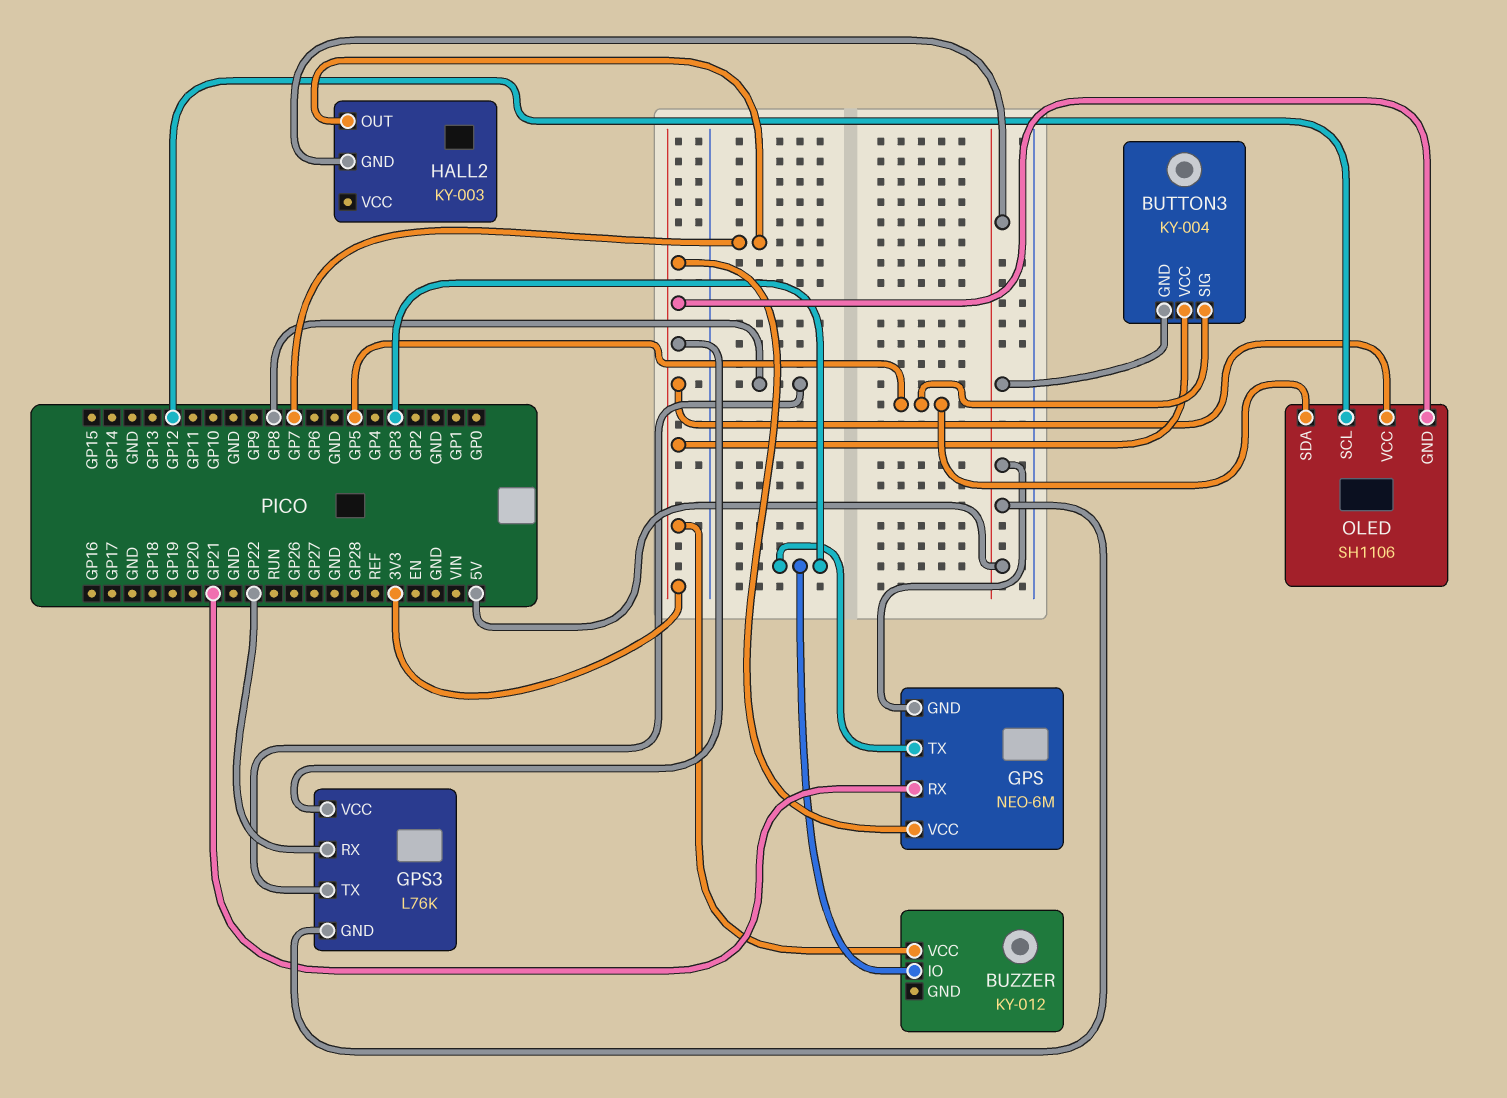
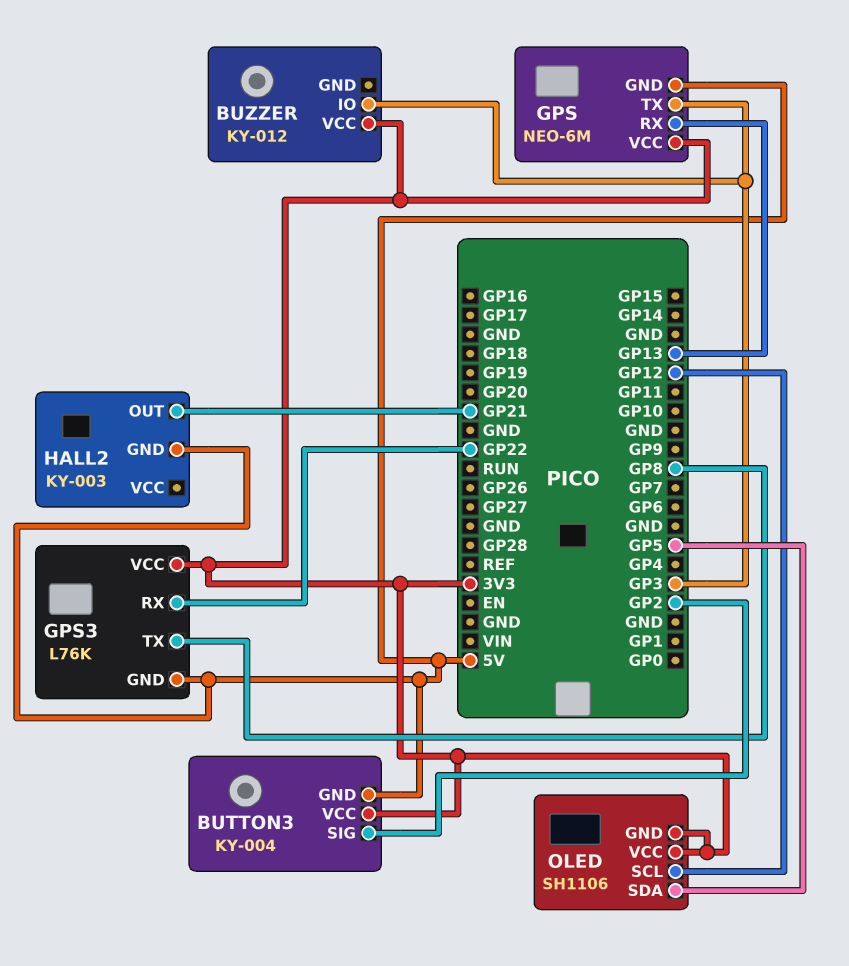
BUTTON3 pin SIG: GP5 -> GP2
GPS pin RX: GP21 -> GP13
HALL2 pin OUT: GP7 -> GP21

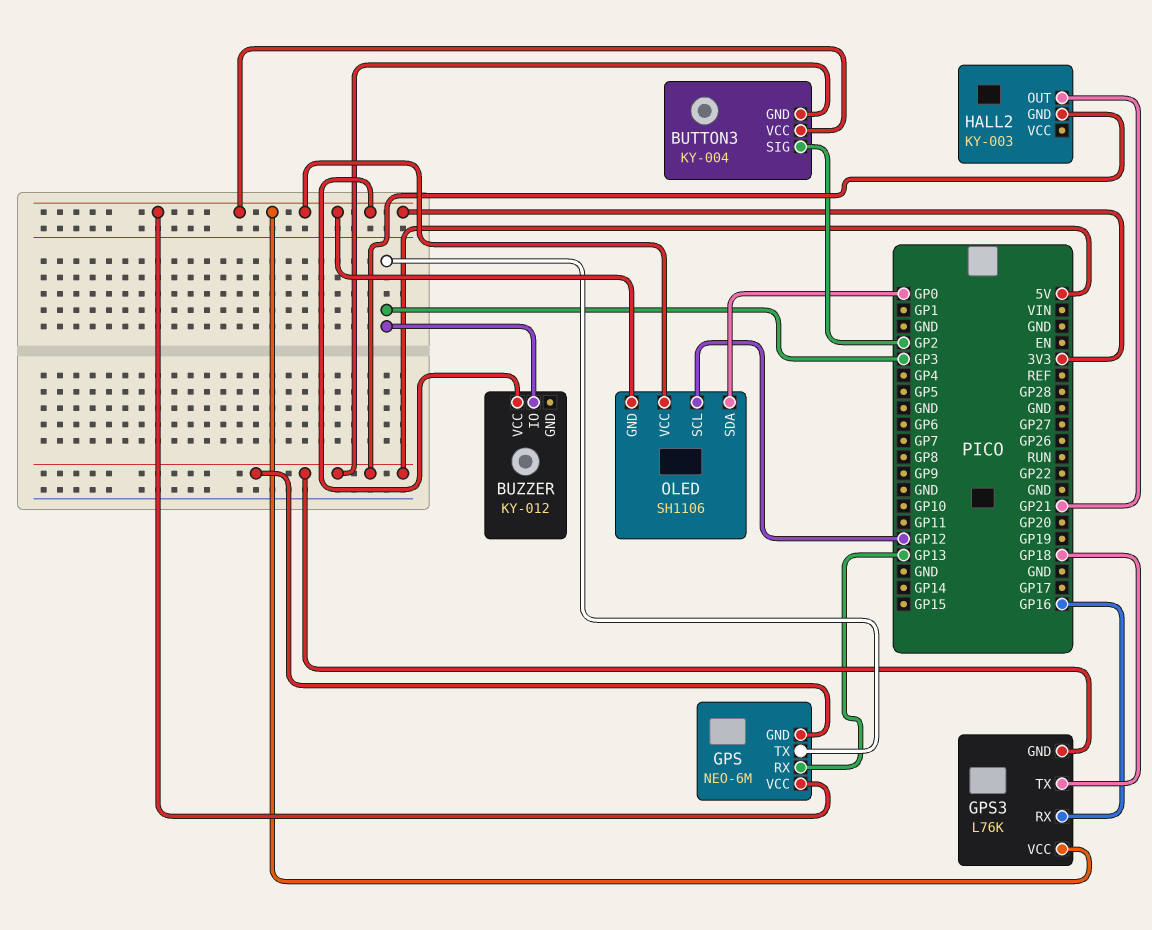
GPS3 pin RX: GP22 -> GP16
GPS3 pin TX: GP8 -> GP18
OLED pin SDA: GP5 -> GP0

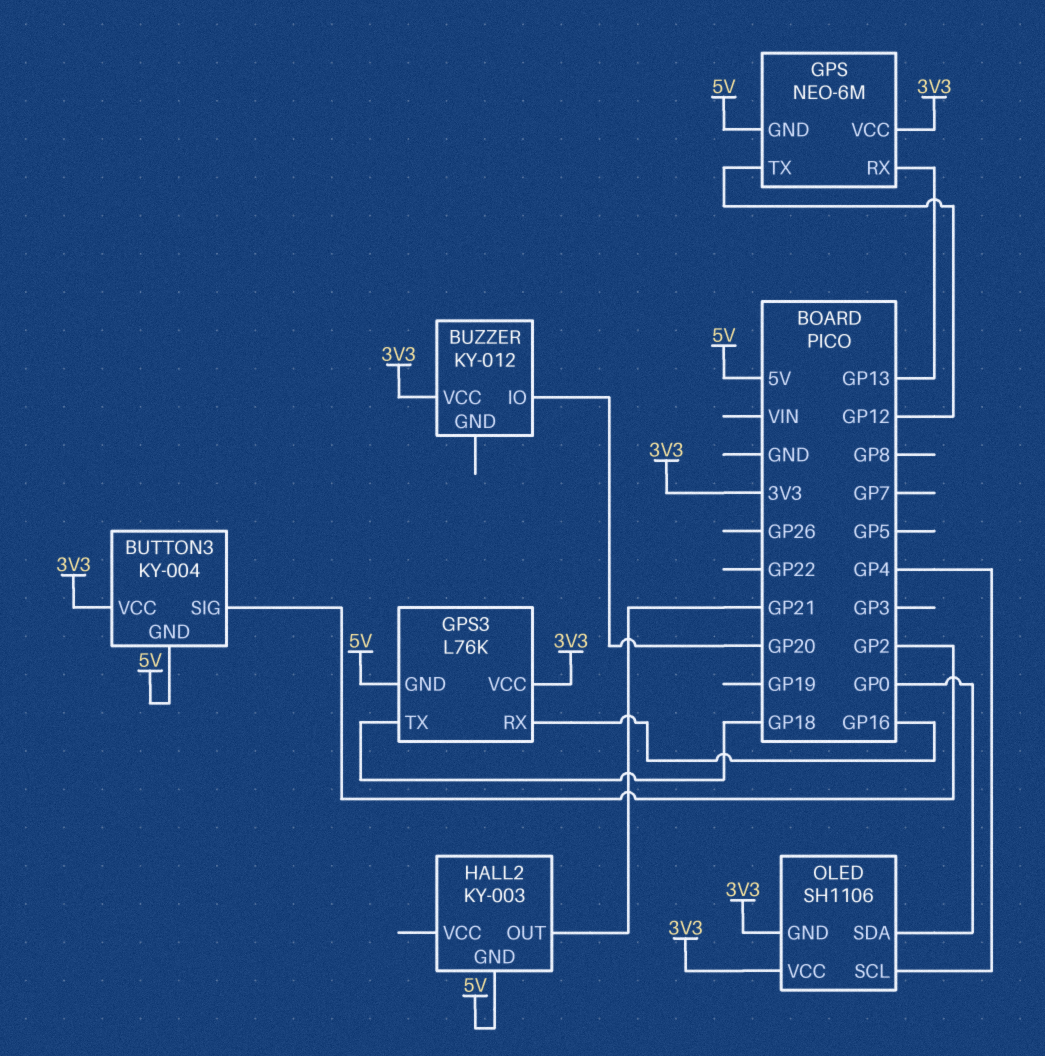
BUZZER pin IO: GP3 -> GP20
GPS pin TX: GP3 -> GP12
OLED pin SCL: GP12 -> GP4

